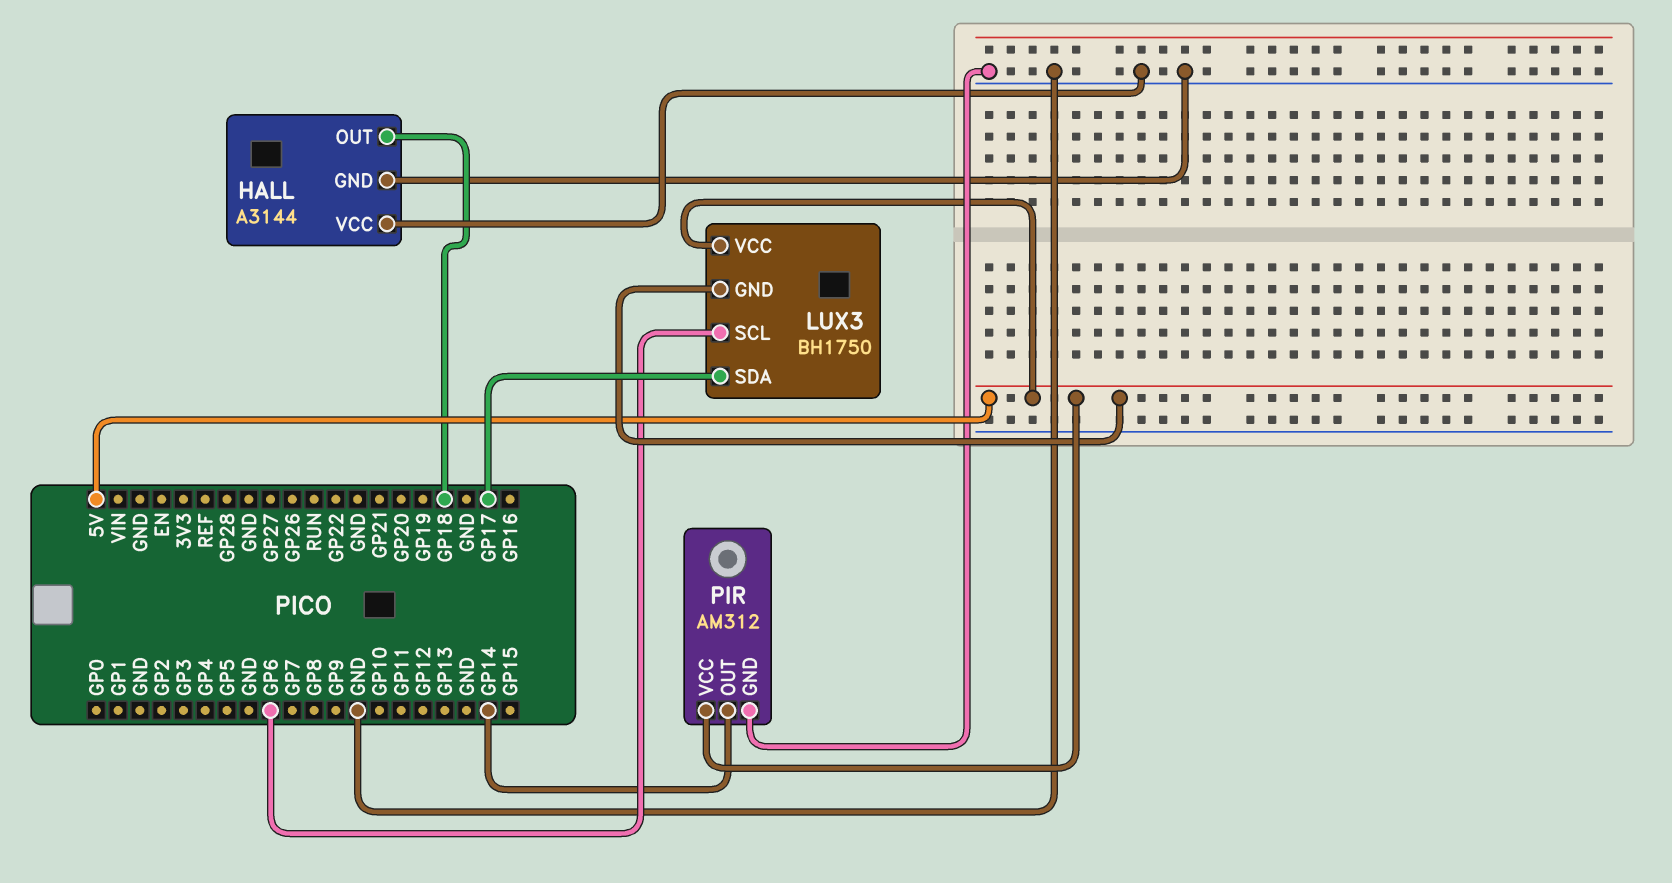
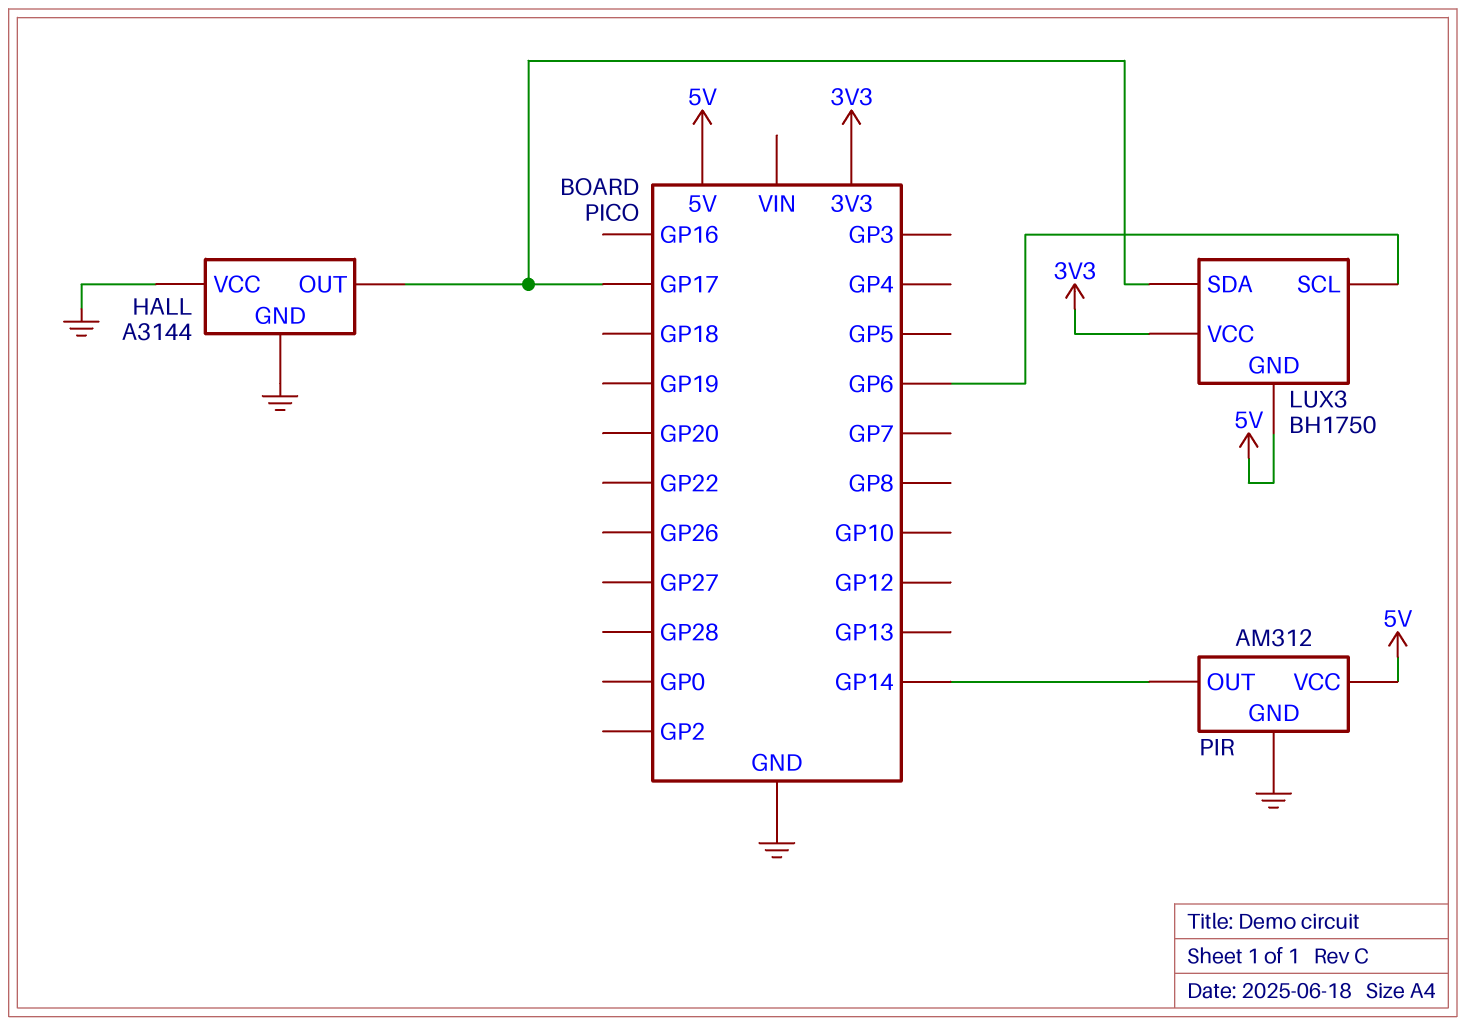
HALL pin OUT: GP18 -> GP17
LUX3 pin VCC: 5V -> 3V3

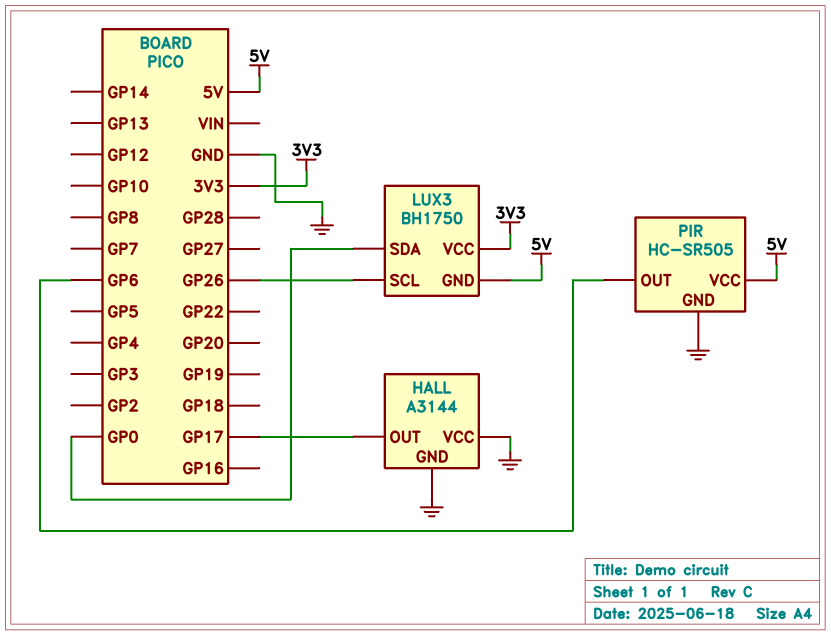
LUX3 pin SCL: GP6 -> GP26
LUX3 pin SDA: GP17 -> GP0
PIR: AM312 -> HC-SR505
PIR pin OUT: GP14 -> GP6

